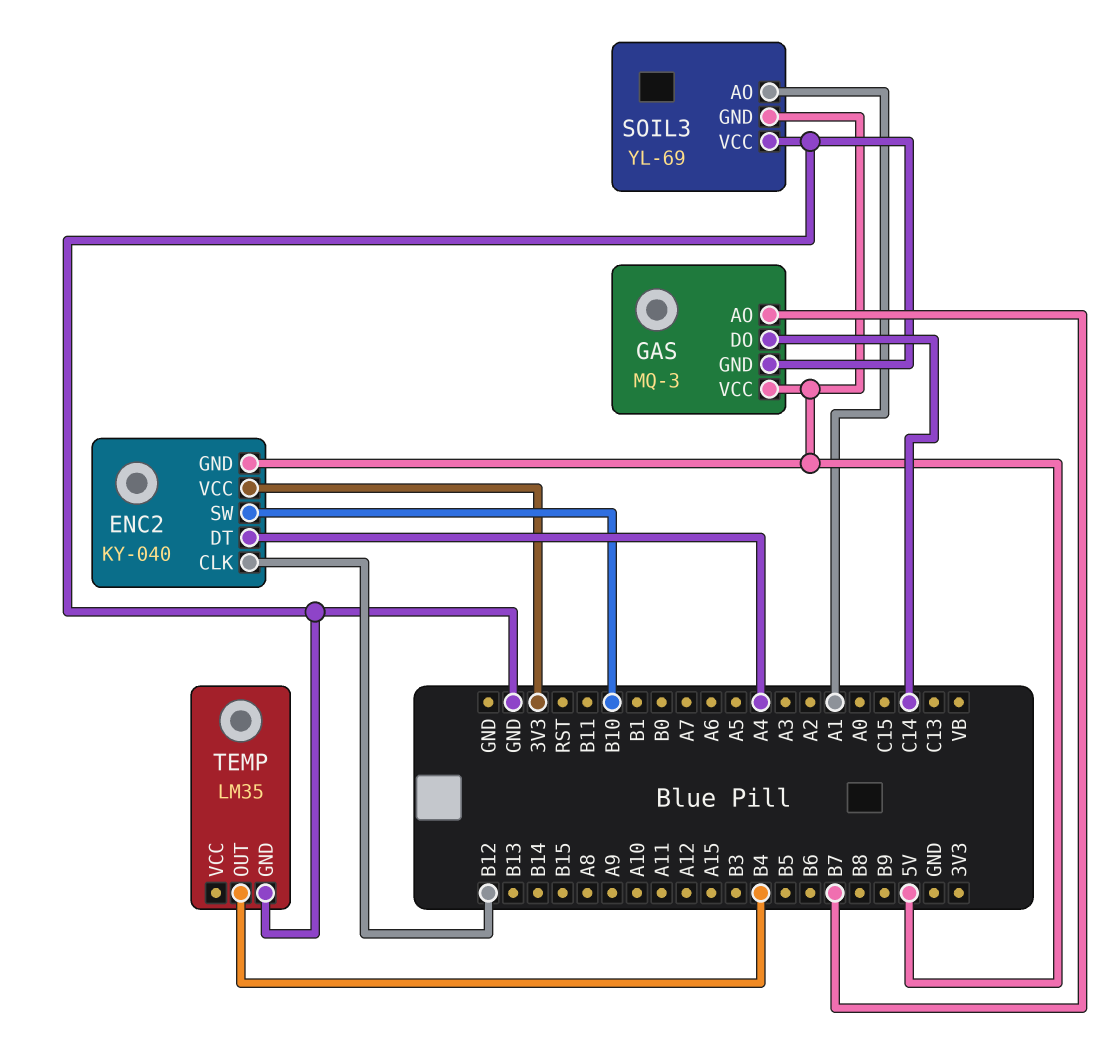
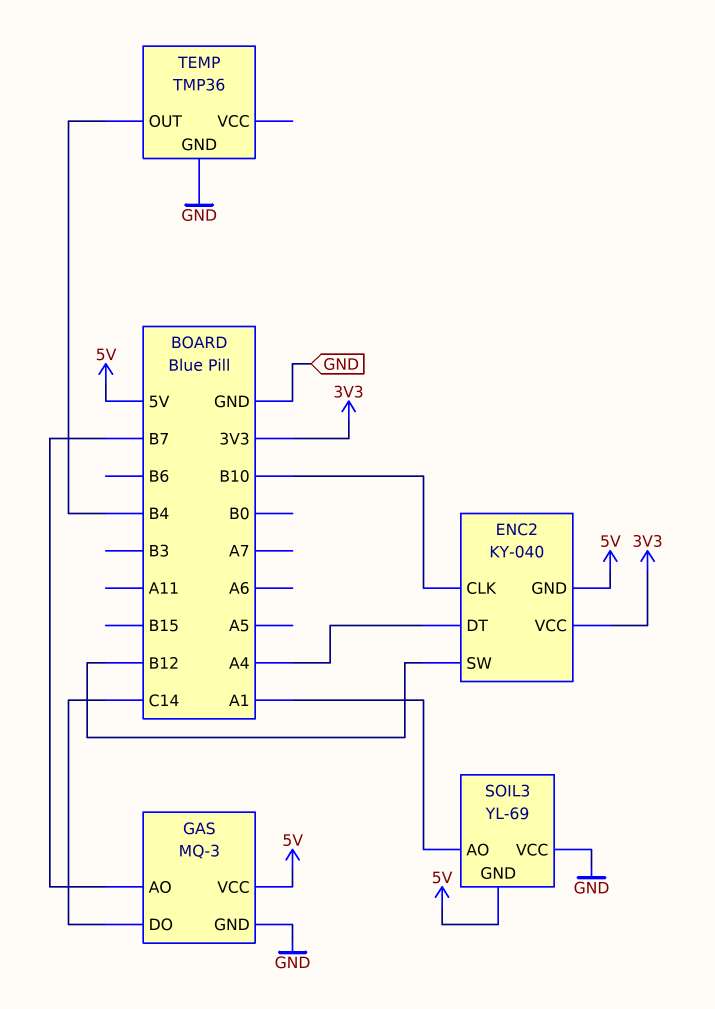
ENC2 pin CLK: B12 -> B10
ENC2 pin SW: B10 -> B12
TEMP: LM35 -> TMP36

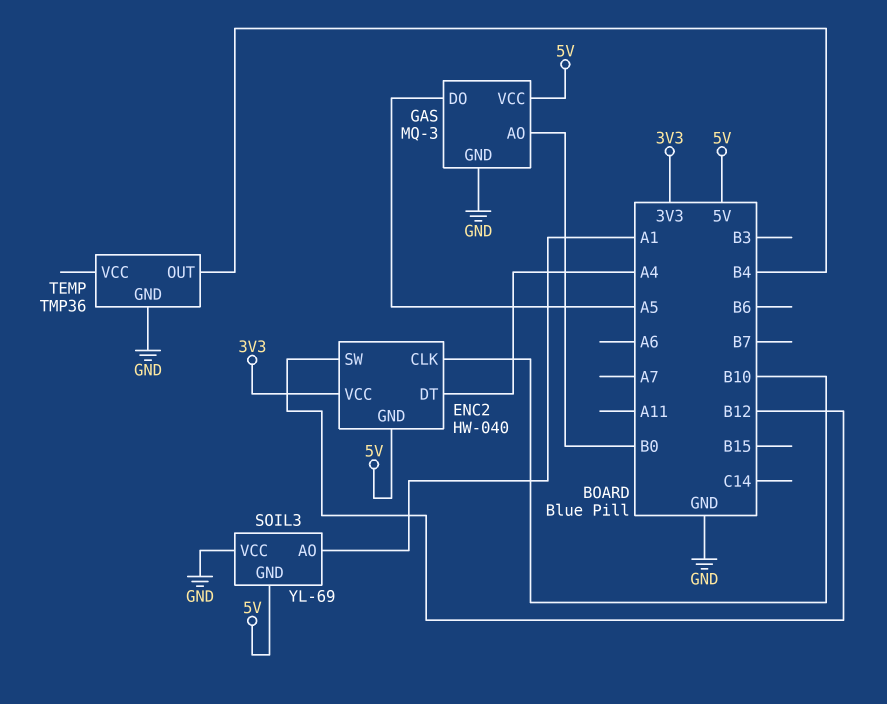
ENC2: KY-040 -> HW-040
GAS pin AO: B7 -> B0
GAS pin DO: C14 -> A5

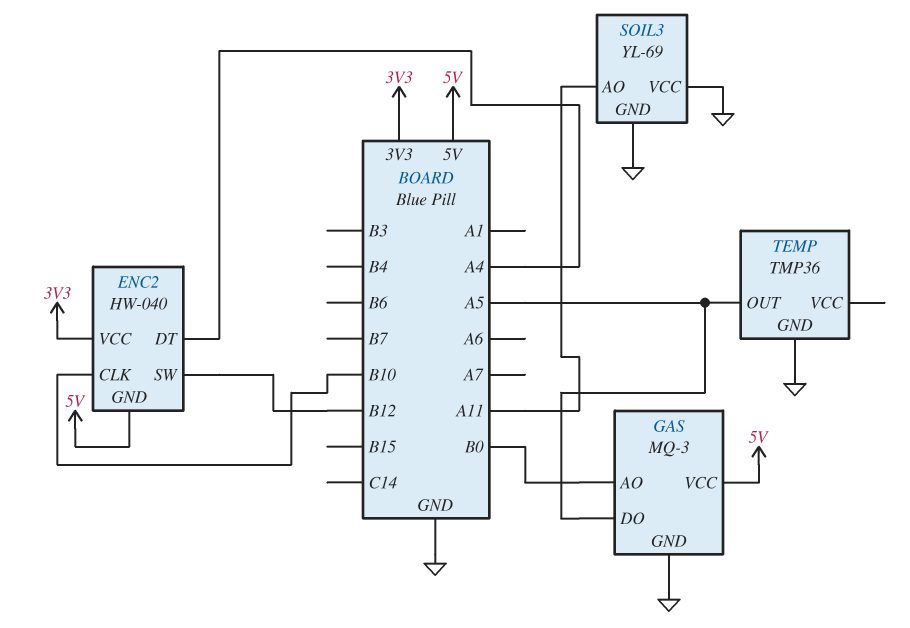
SOIL3 pin AO: A1 -> A11
SOIL3 pin GND: 5V -> GND
TEMP pin OUT: B4 -> A5

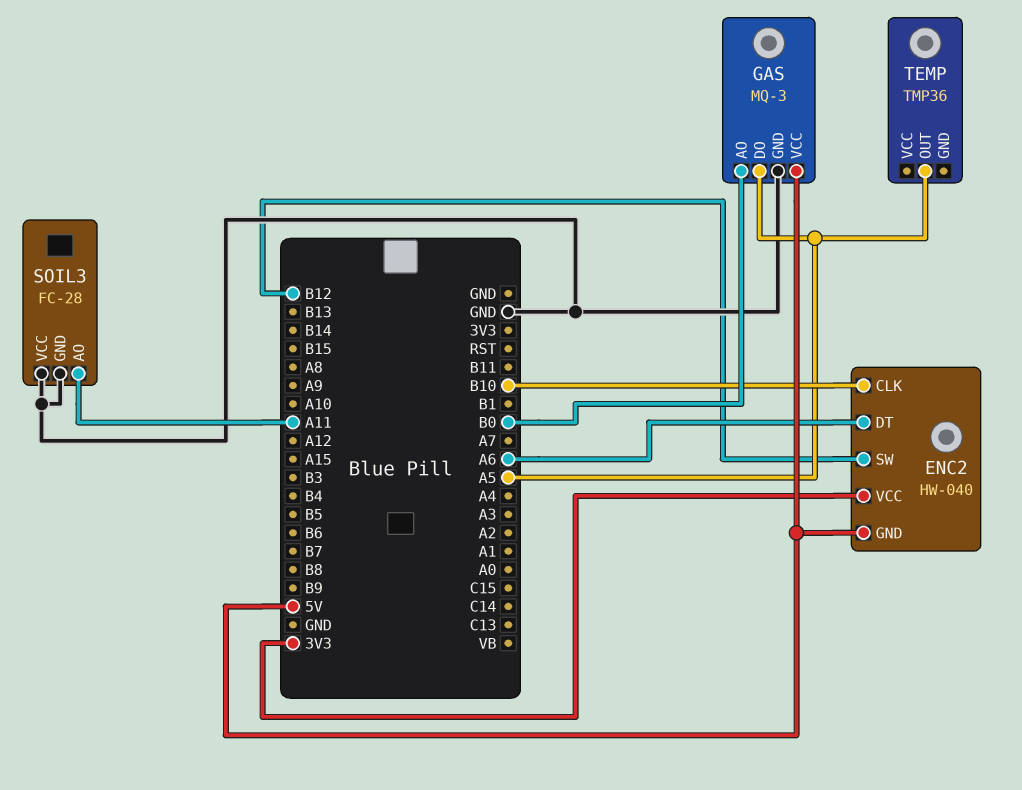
ENC2 pin DT: A4 -> A6
SOIL3: YL-69 -> FC-28
TEMP pin GND: GND -> none

